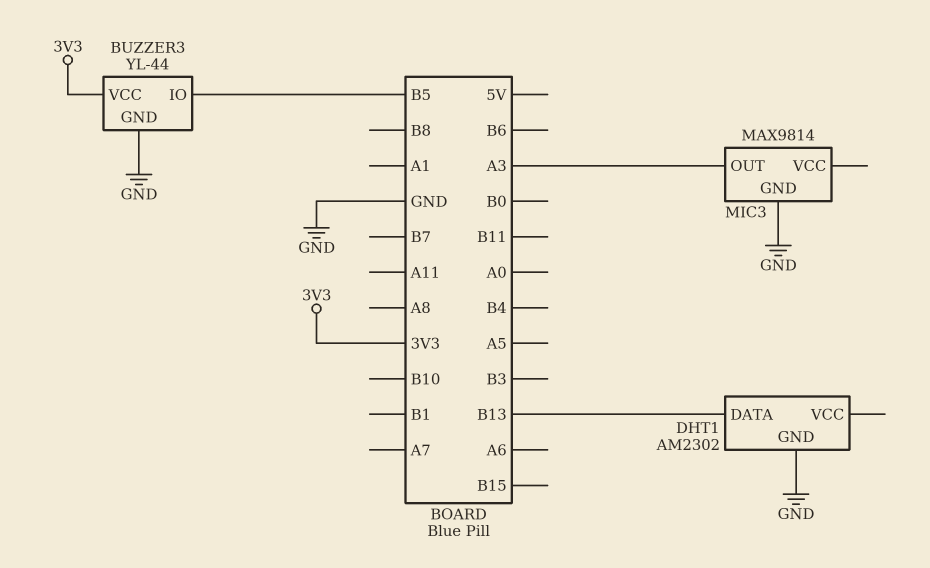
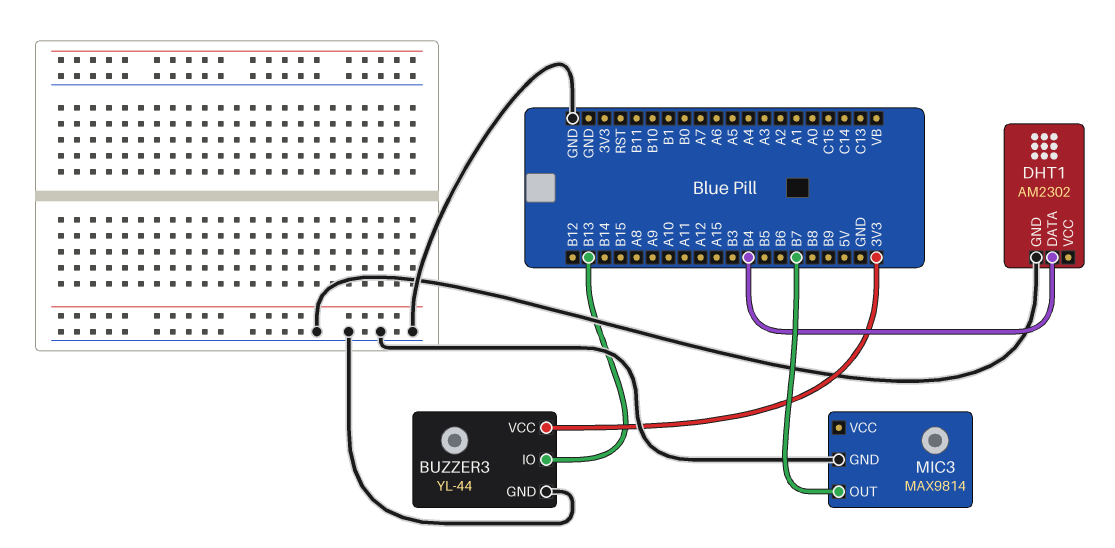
BUZZER3 pin IO: B5 -> B13
DHT1 pin DATA: B13 -> B4
MIC3 pin OUT: A3 -> B7

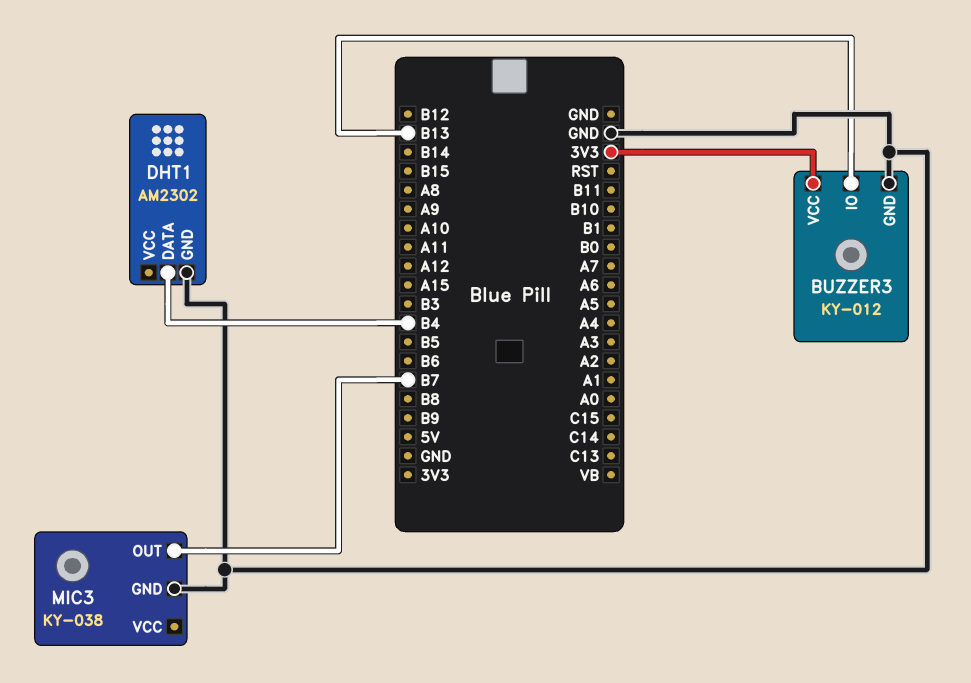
BUZZER3: YL-44 -> KY-012
MIC3: MAX9814 -> KY-038

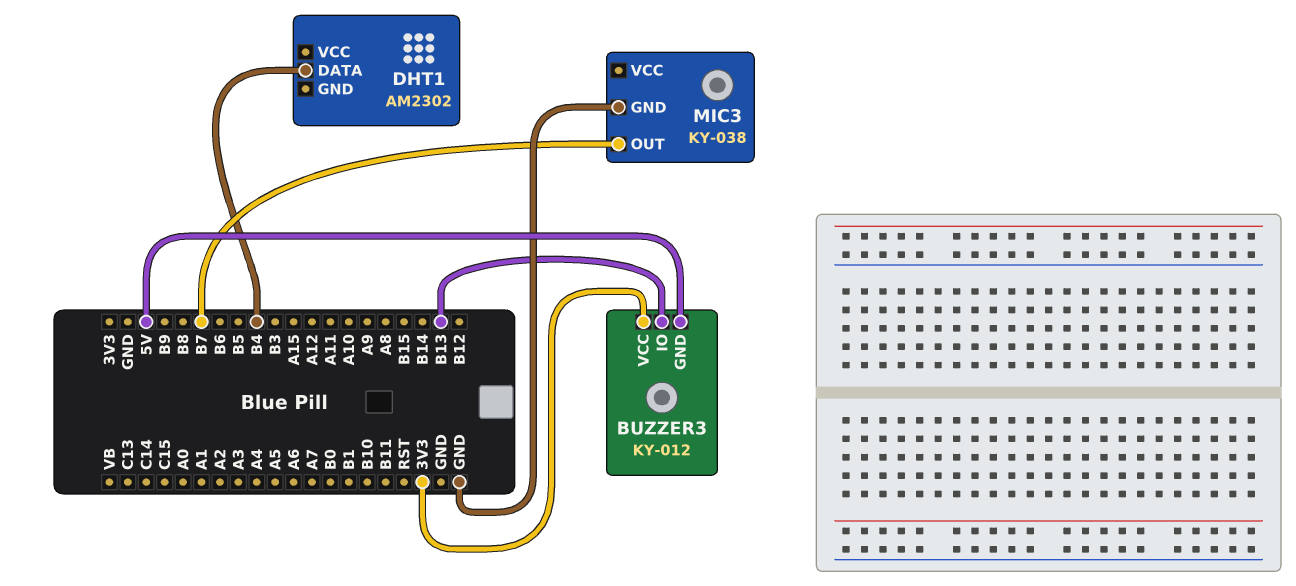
BUZZER3 pin GND: GND -> 5V
DHT1 pin GND: GND -> none

